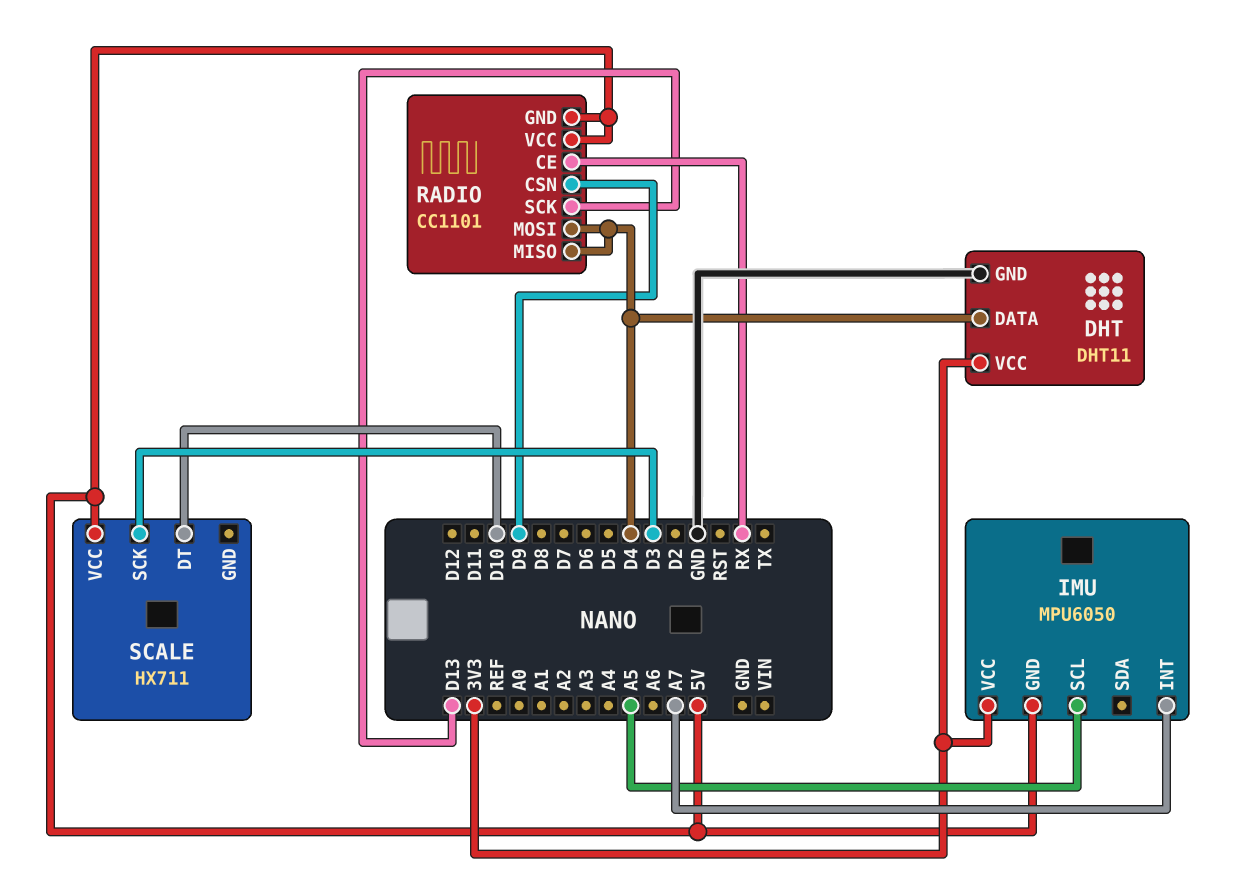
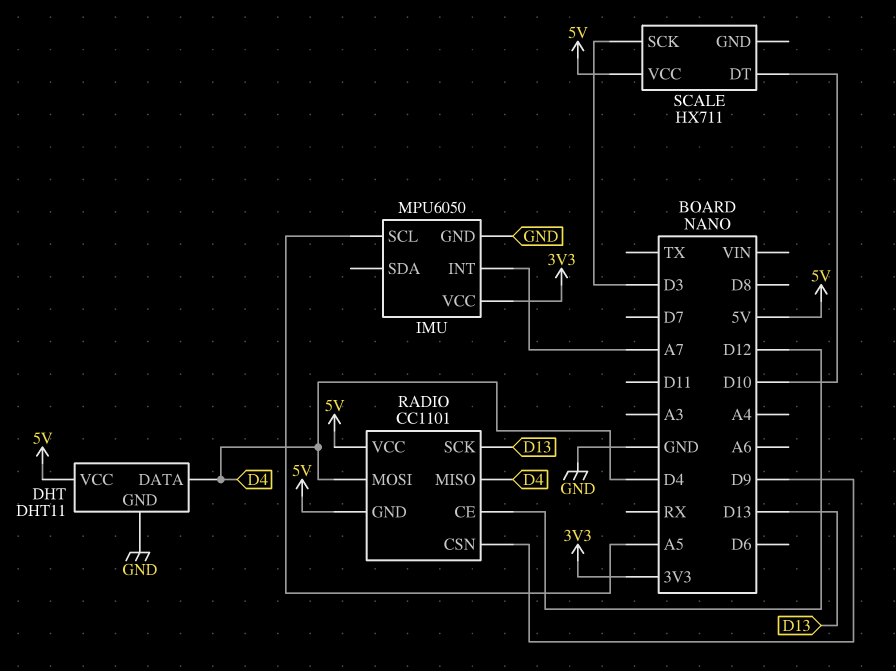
DHT pin VCC: 3V3 -> 5V
IMU pin GND: 5V -> GND
RADIO pin CE: RX -> D12

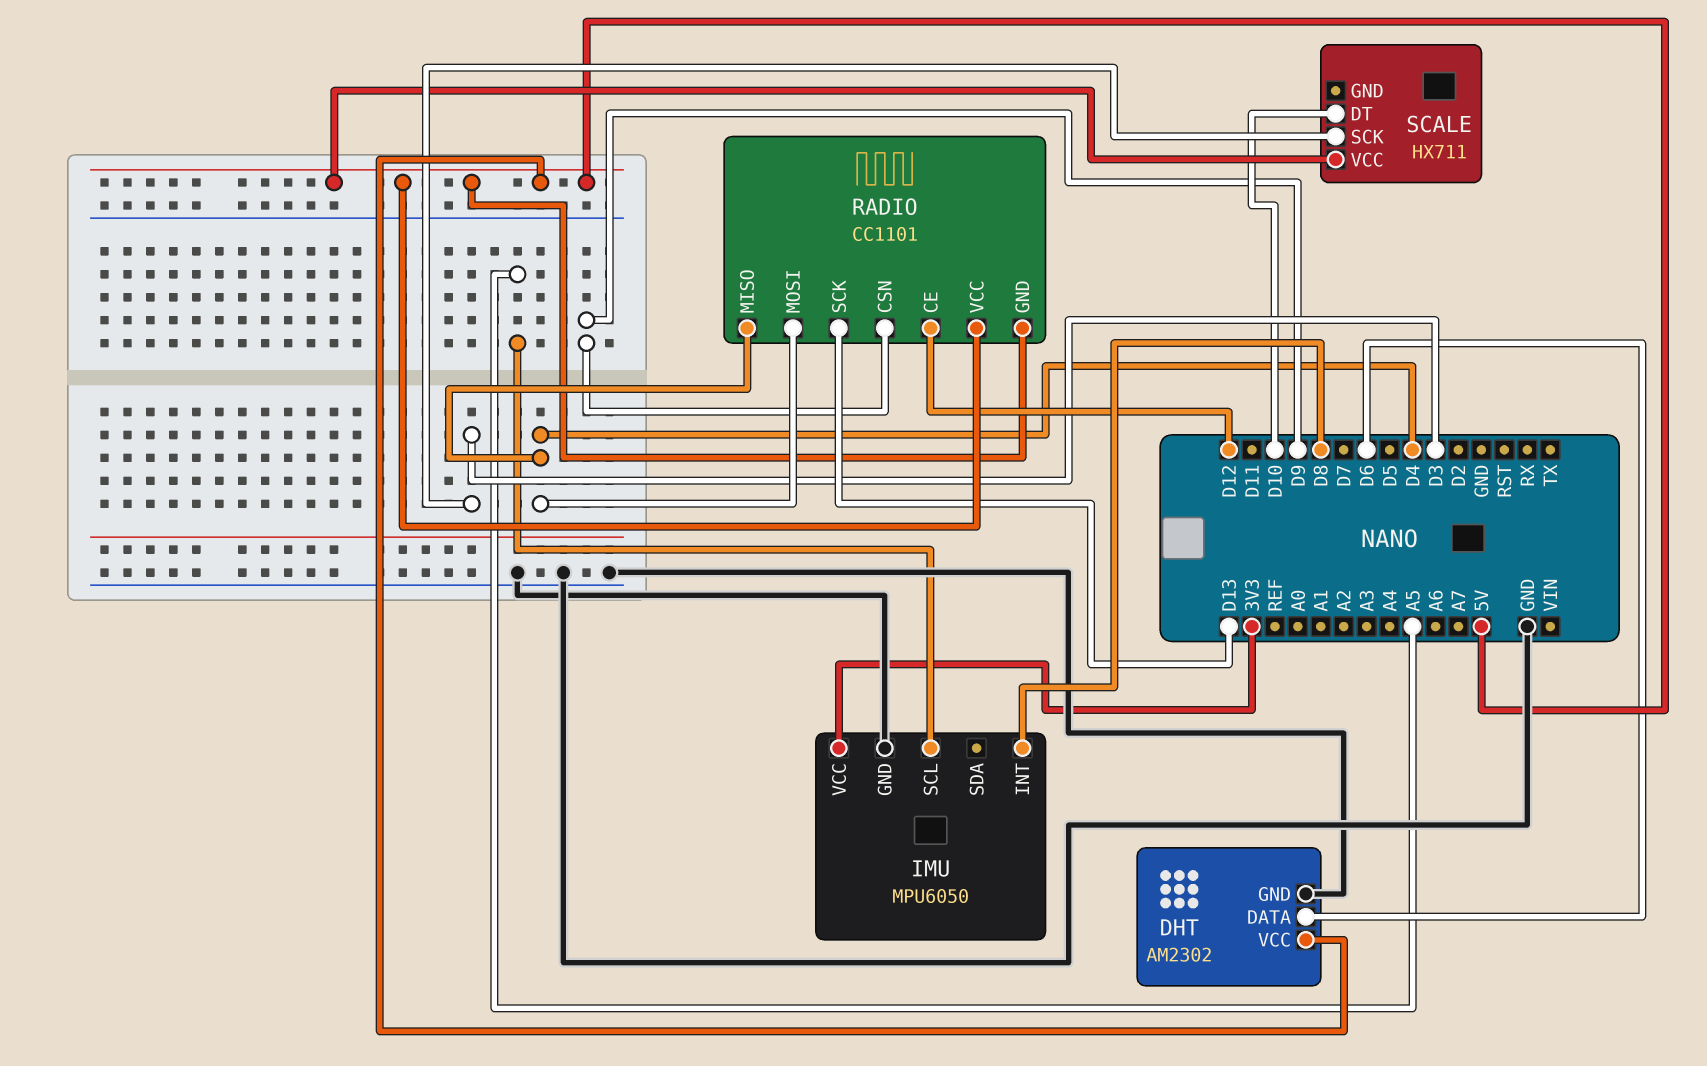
DHT: DHT11 -> AM2302
DHT pin DATA: D4 -> D6
IMU pin INT: A7 -> D8

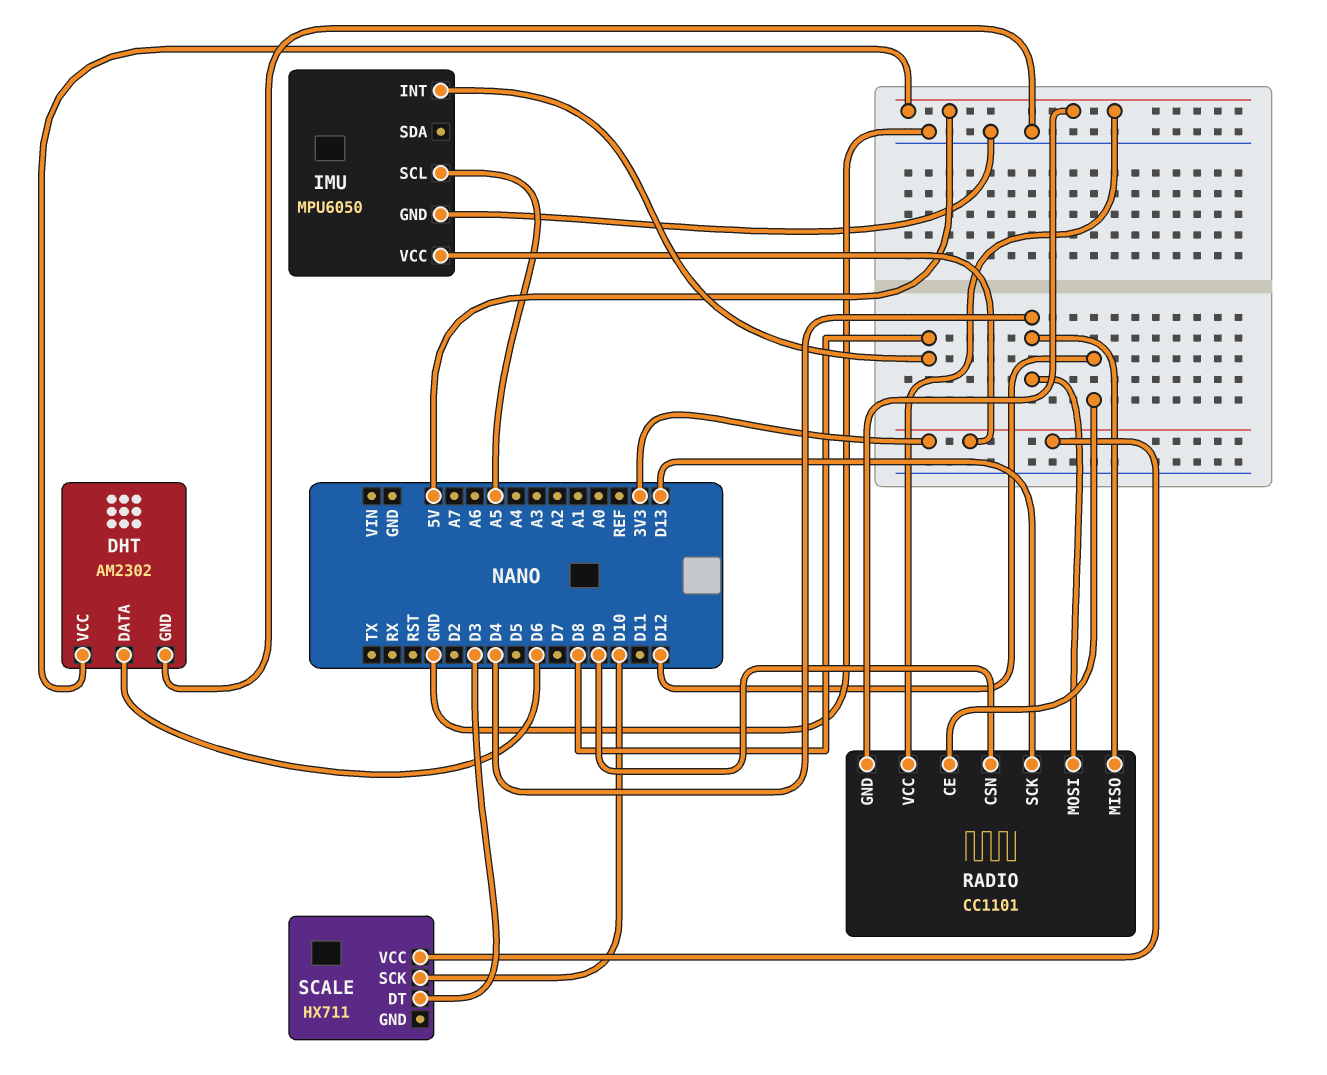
SCALE pin DT: D10 -> D3
SCALE pin SCK: D3 -> D10
SCALE pin VCC: 5V -> 3V3

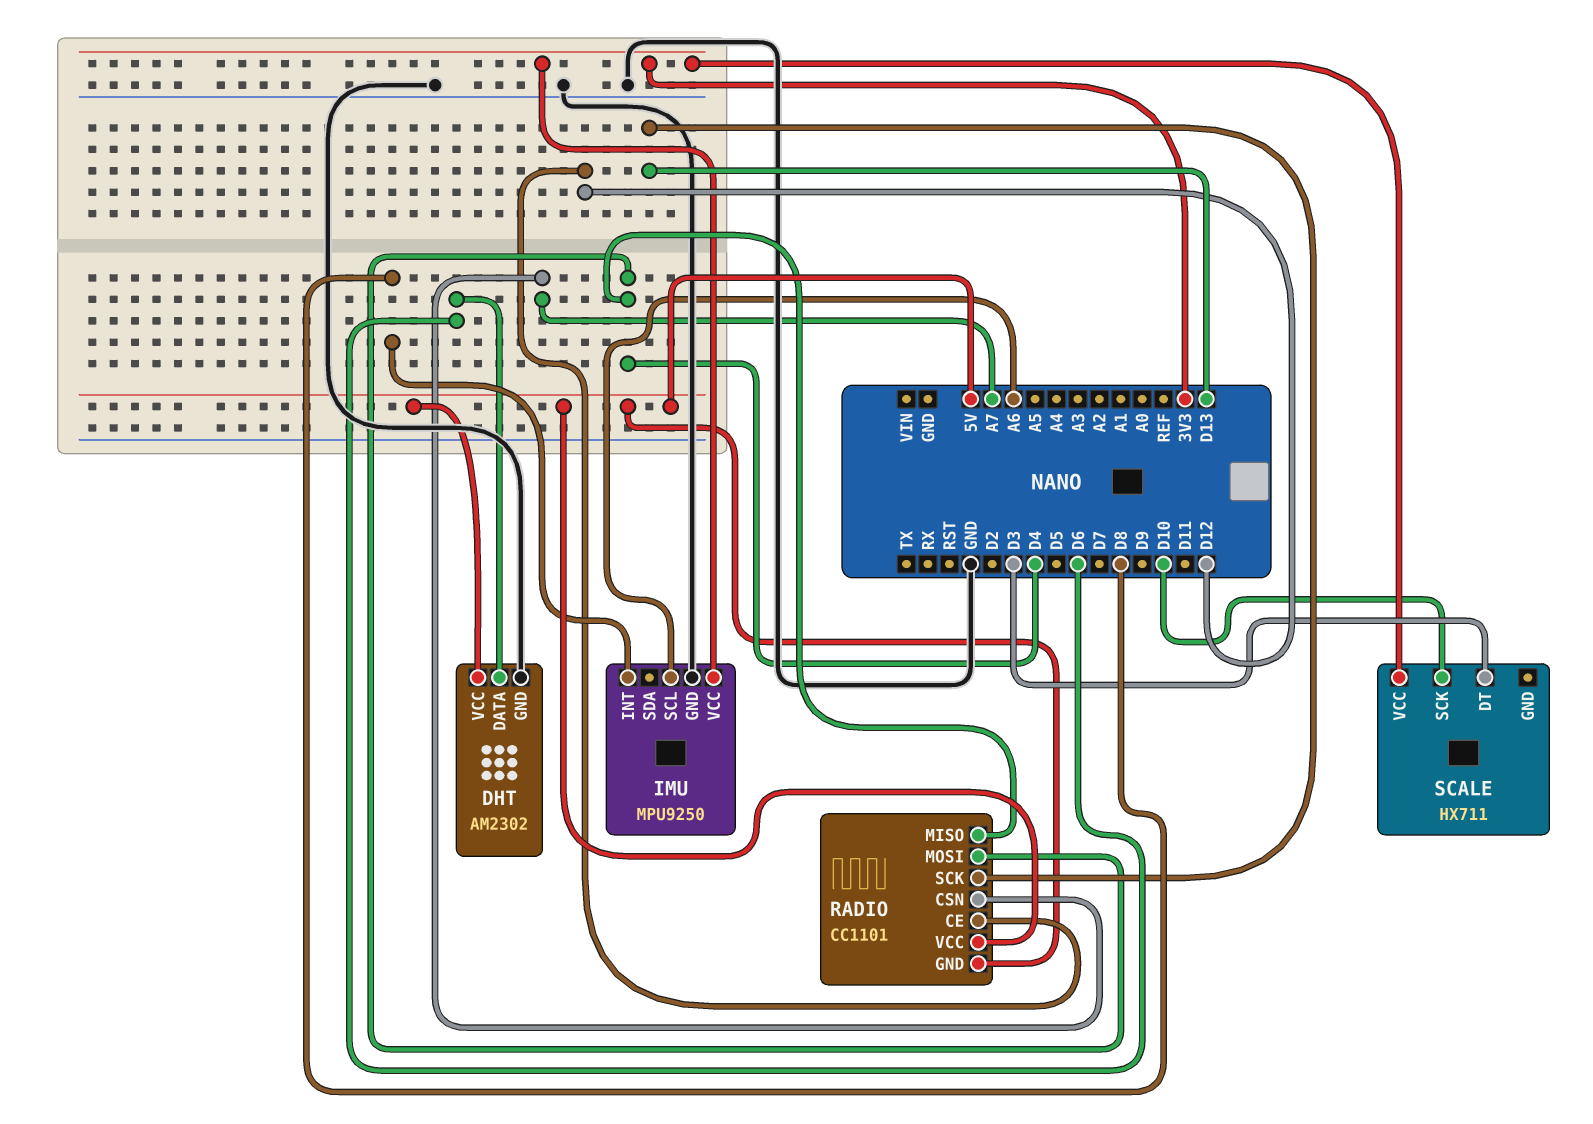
IMU: MPU6050 -> MPU9250
IMU pin SCL: A5 -> A6
RADIO pin CSN: D9 -> A7

